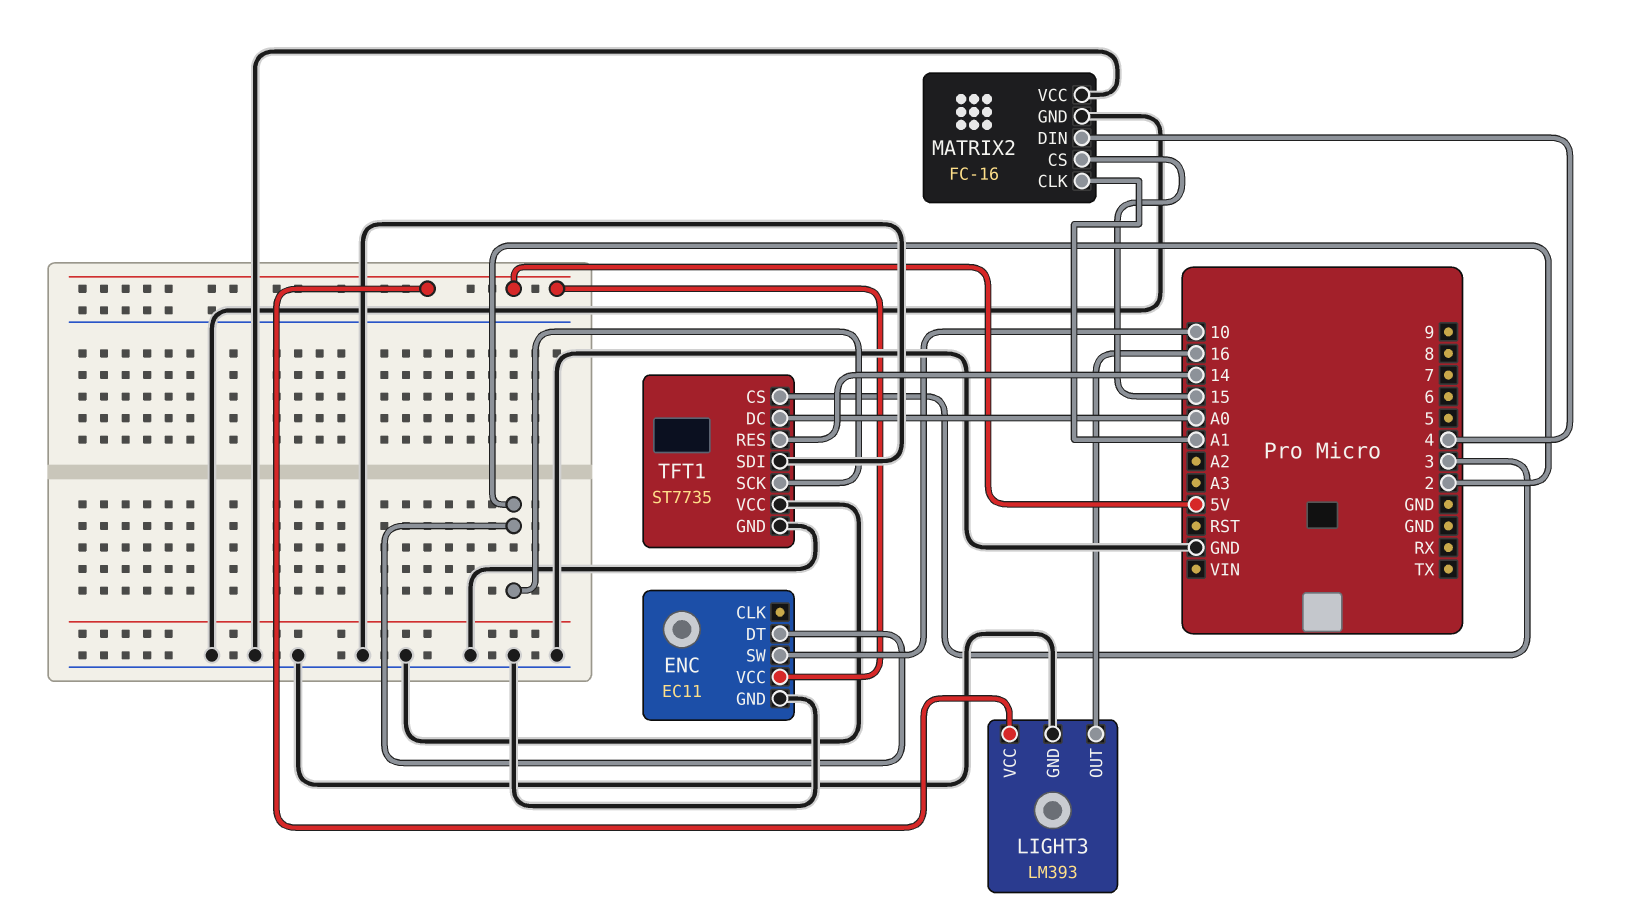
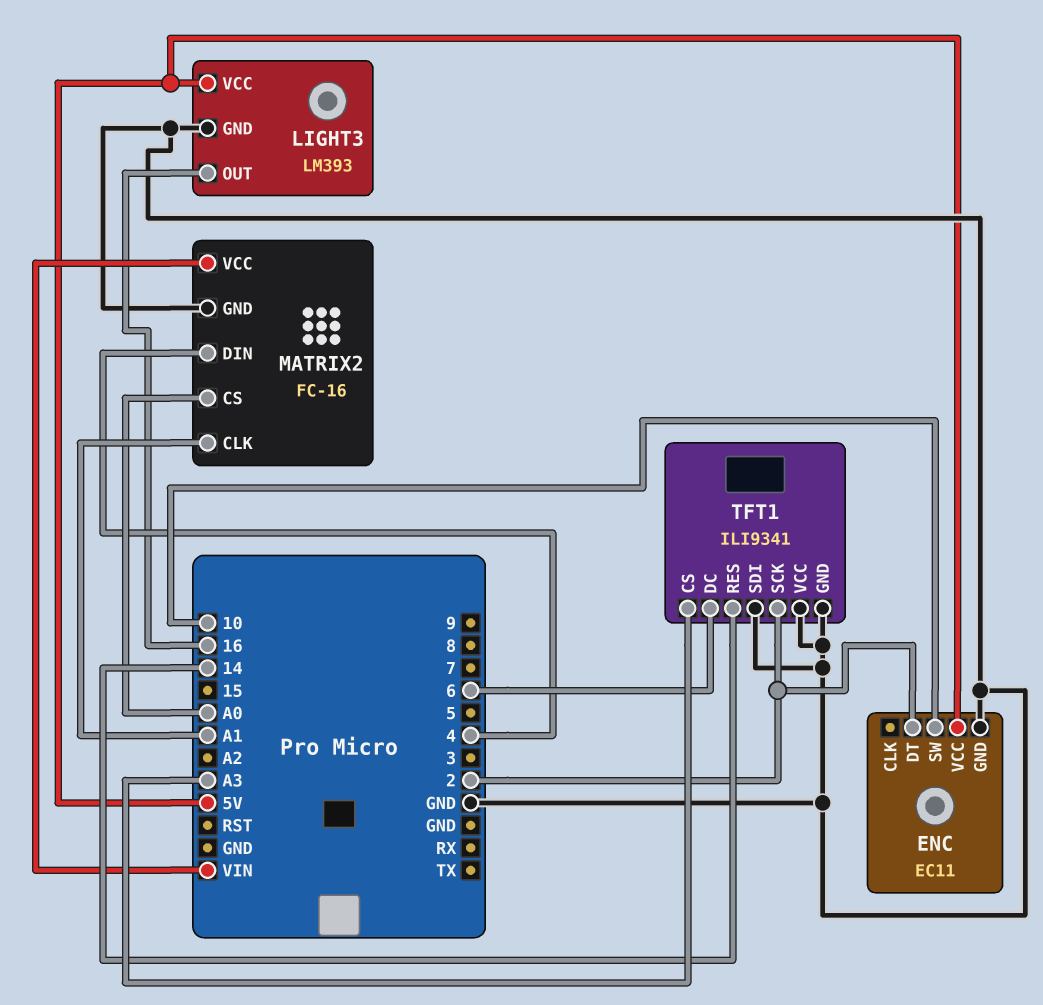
MATRIX2 pin CS: 15 -> A0
MATRIX2 pin VCC: GND -> VIN
TFT1: ST7735 -> ILI9341
TFT1 pin CS: 3 -> A3
TFT1 pin DC: A0 -> 6

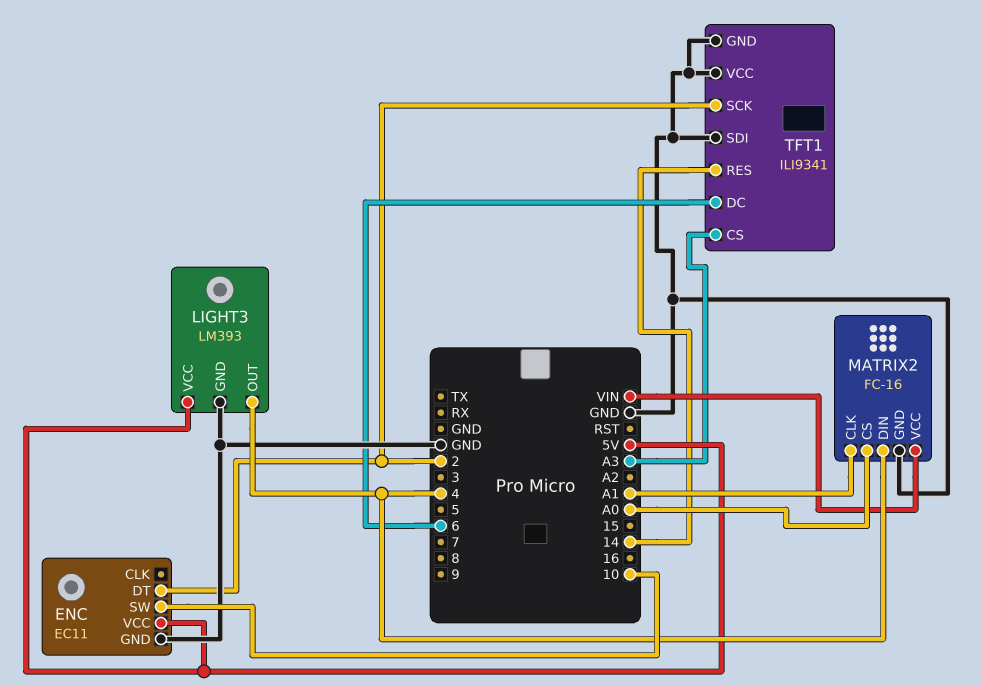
LIGHT3 pin OUT: 16 -> 4

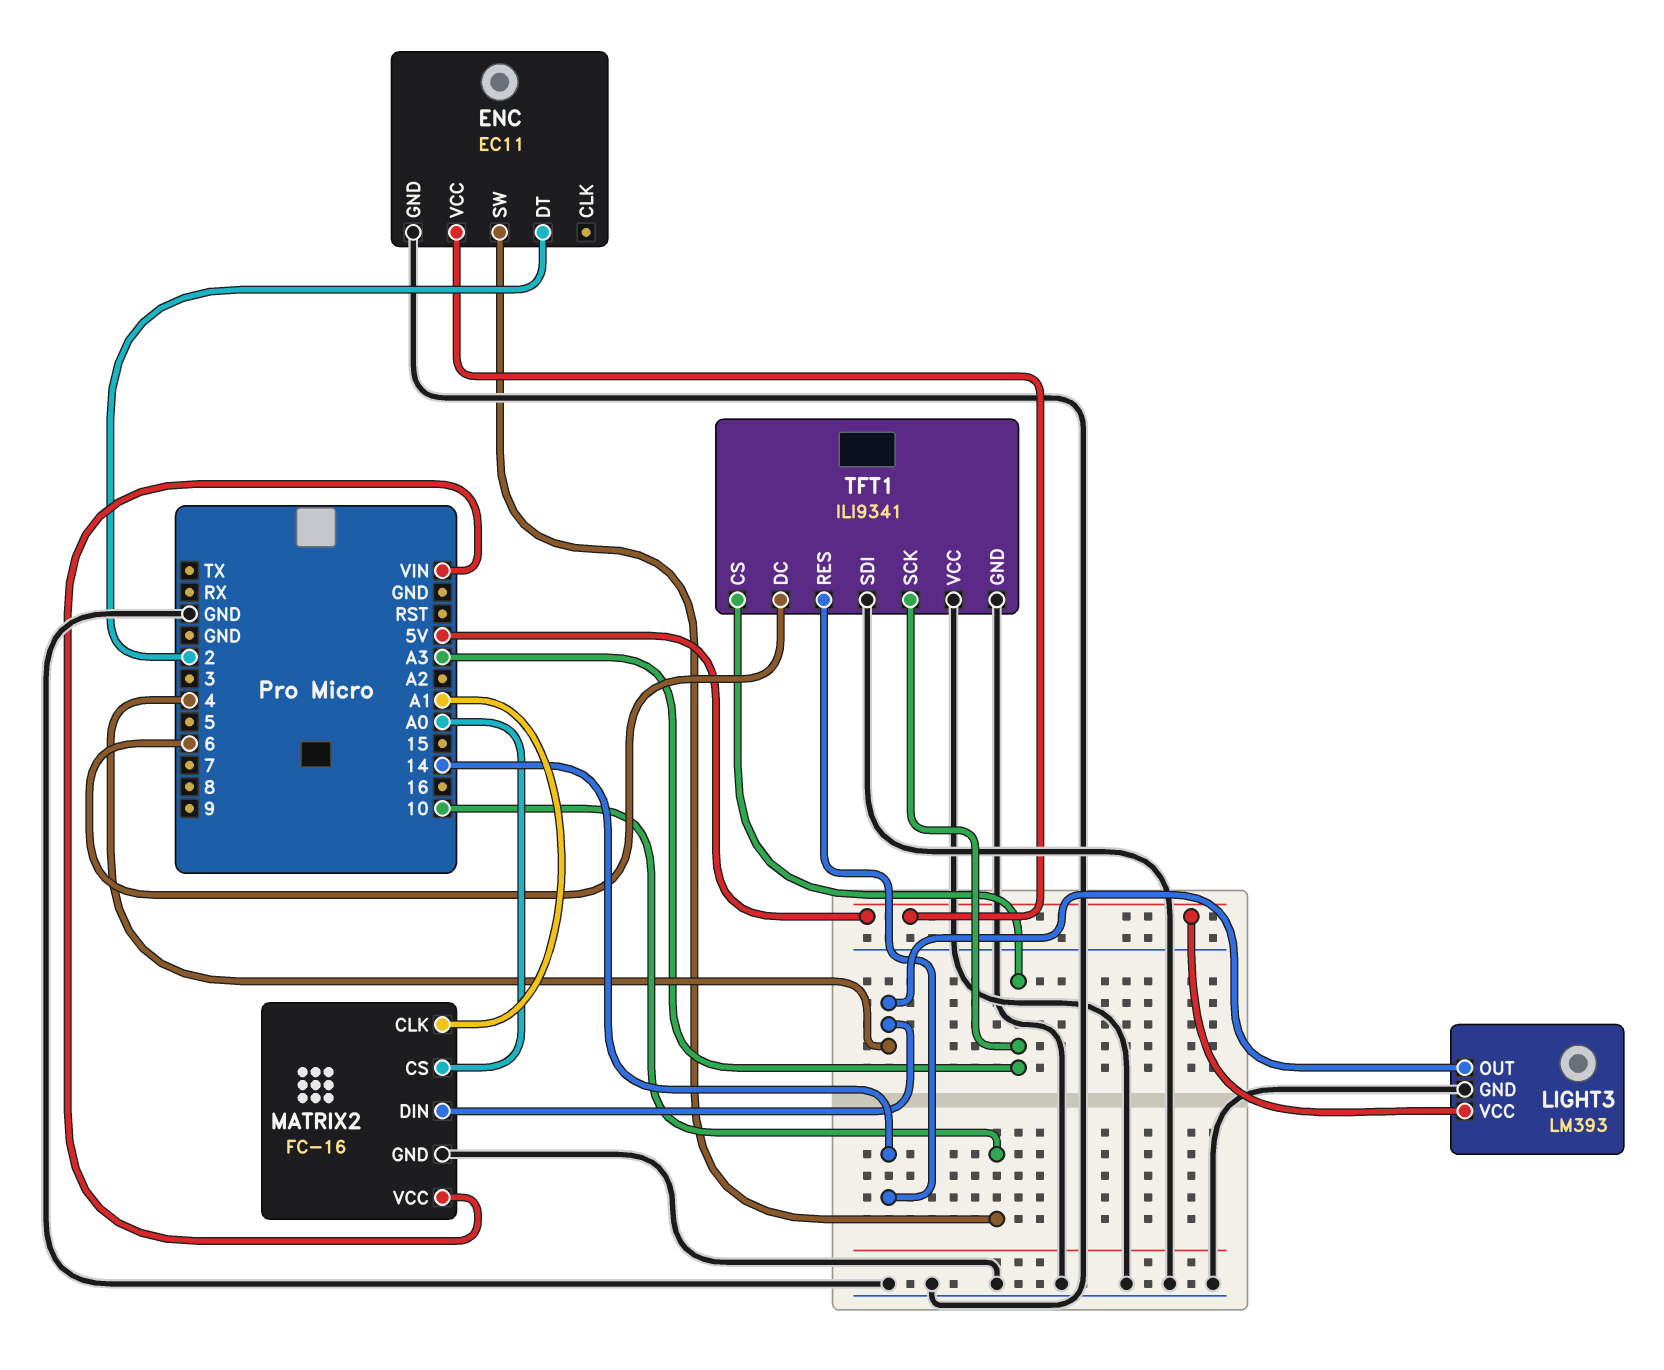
TFT1 pin SCK: 2 -> A3

